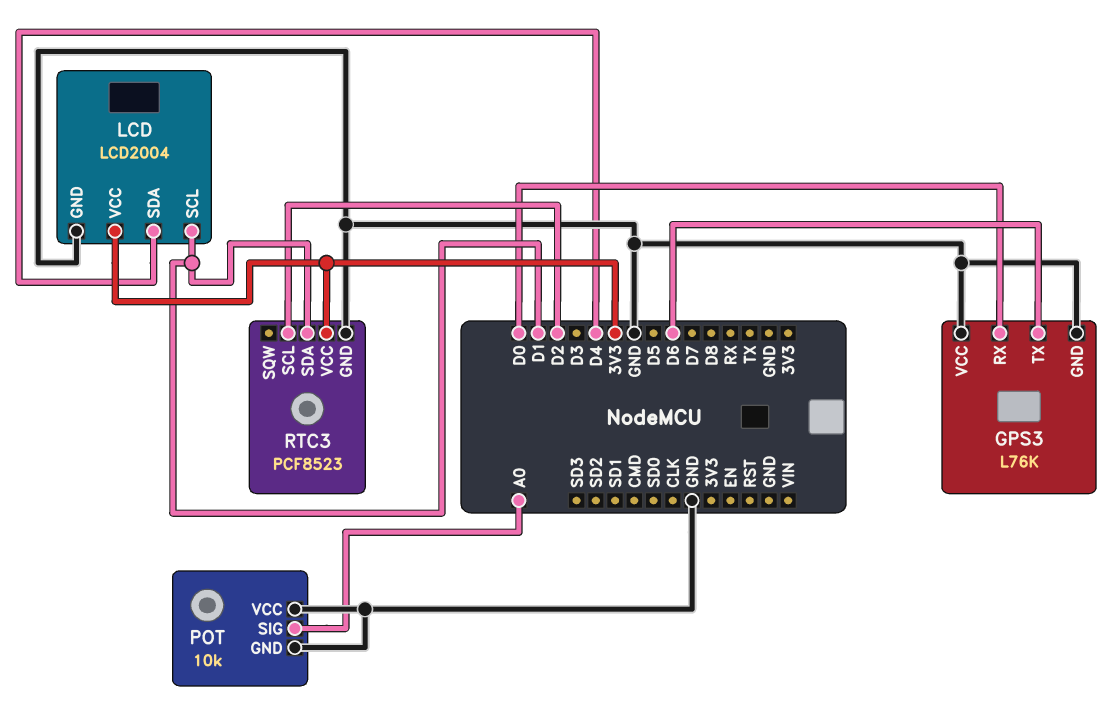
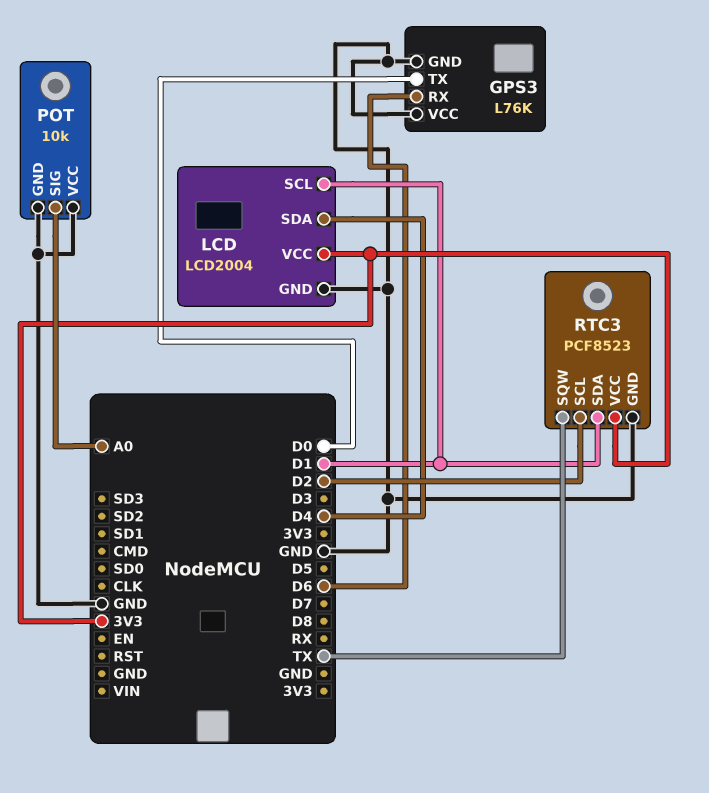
GPS3 pin RX: D0 -> D6
GPS3 pin TX: D6 -> D0
RTC3 pin SQW: none -> TX

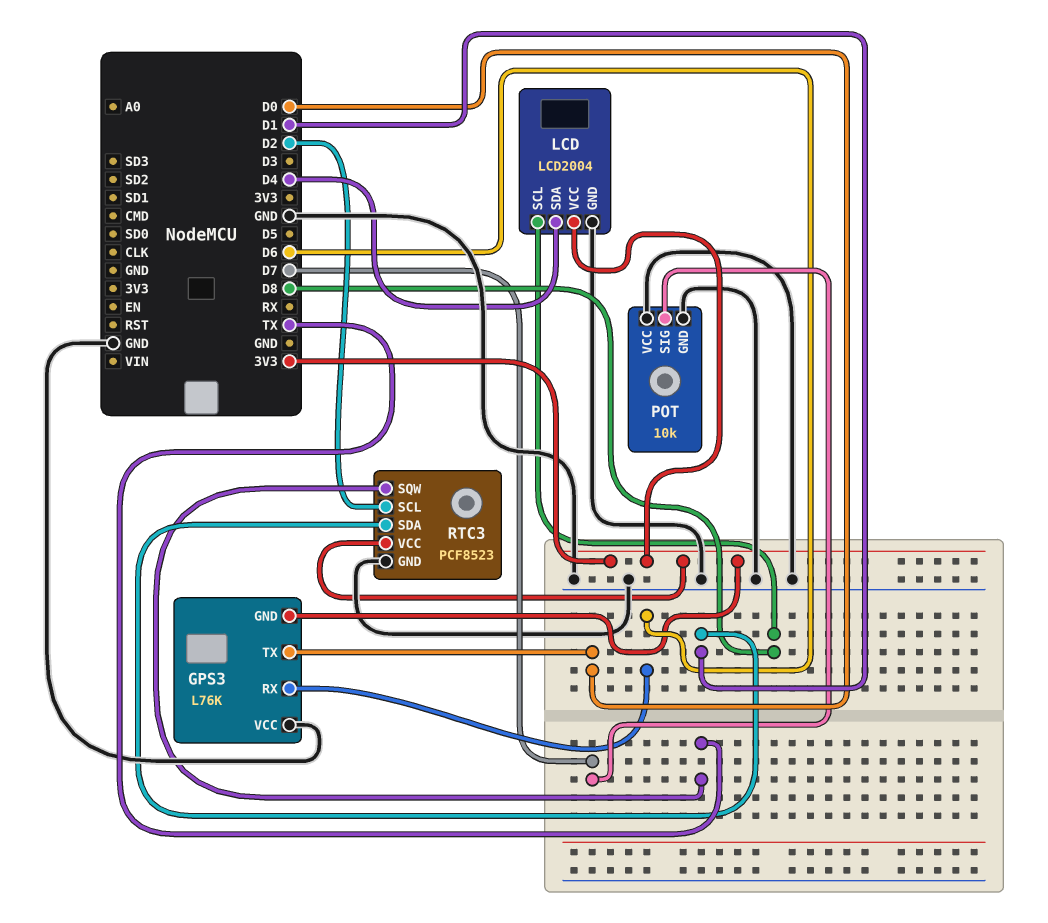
GPS3 pin GND: GND -> 3V3
LCD pin SCL: D1 -> D8
POT pin SIG: A0 -> D7

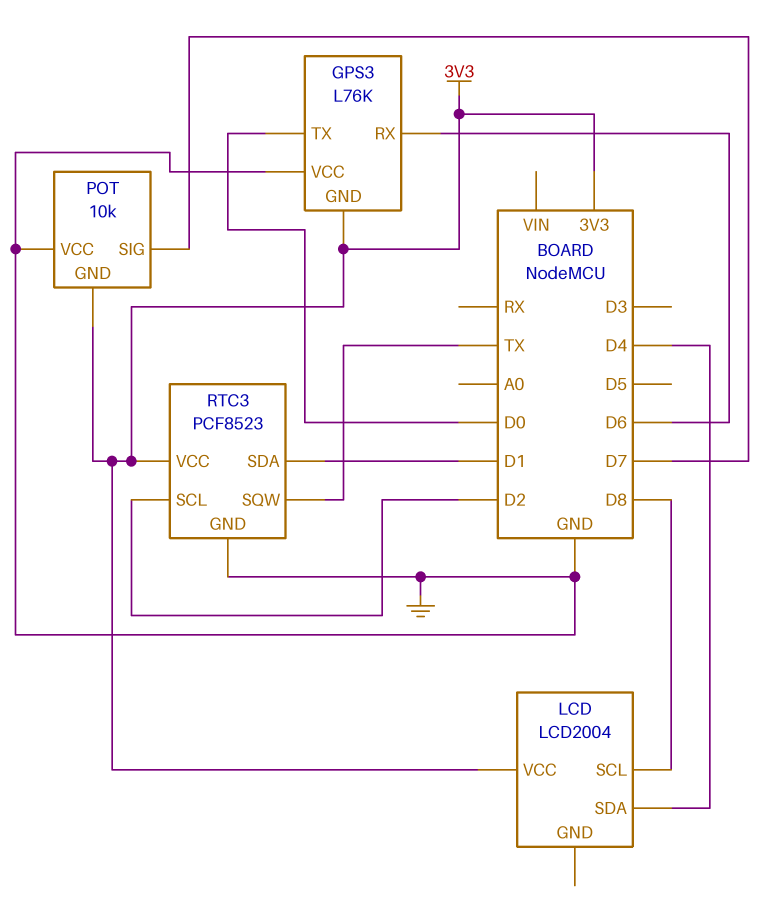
LCD pin GND: GND -> none
POT pin GND: GND -> 3V3

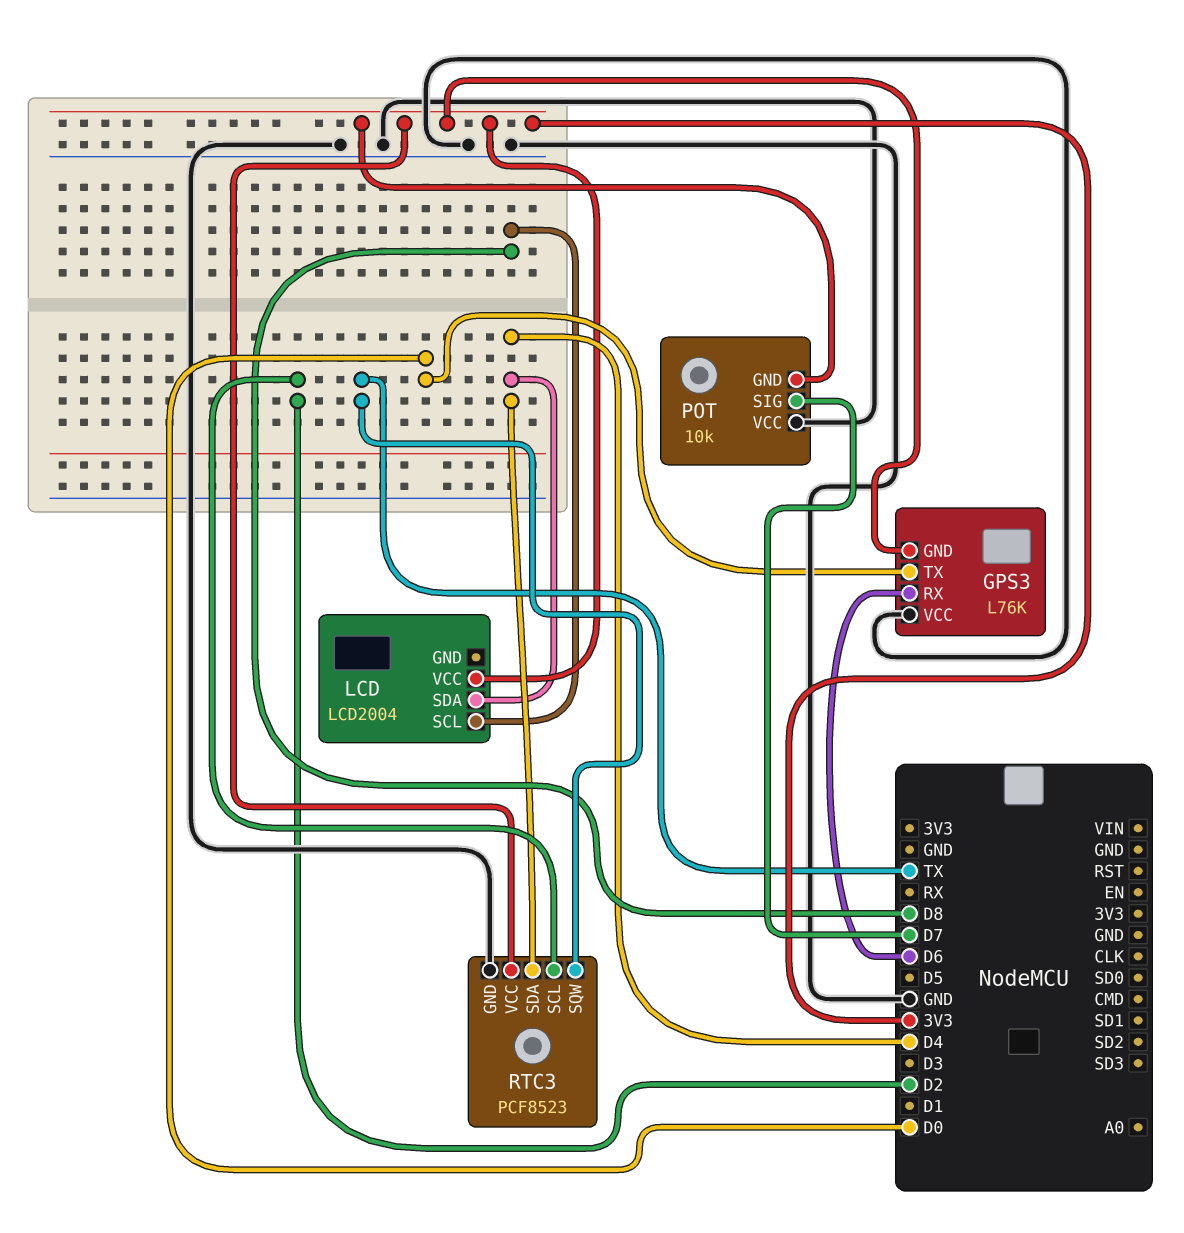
RTC3 pin SDA: D1 -> D4

